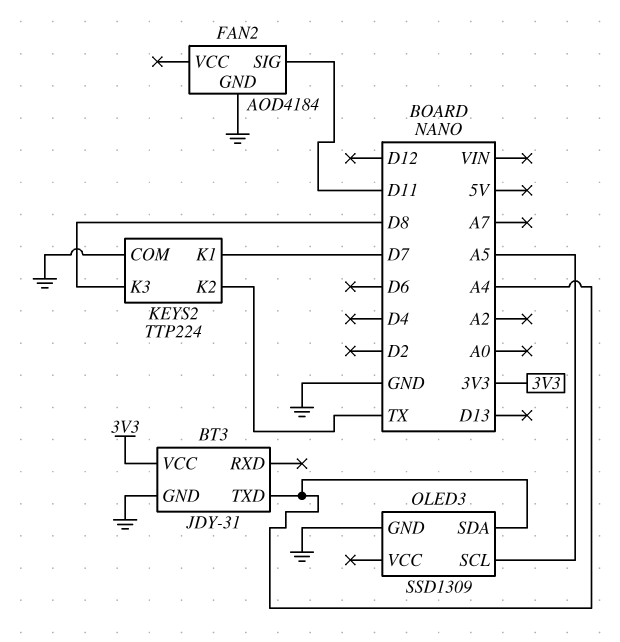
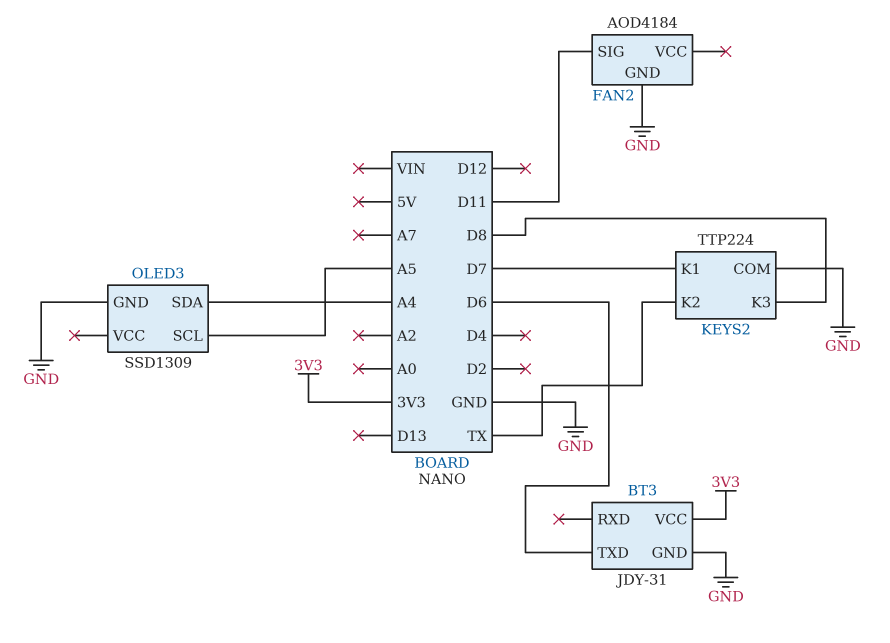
BT3 pin TXD: A4 -> D6

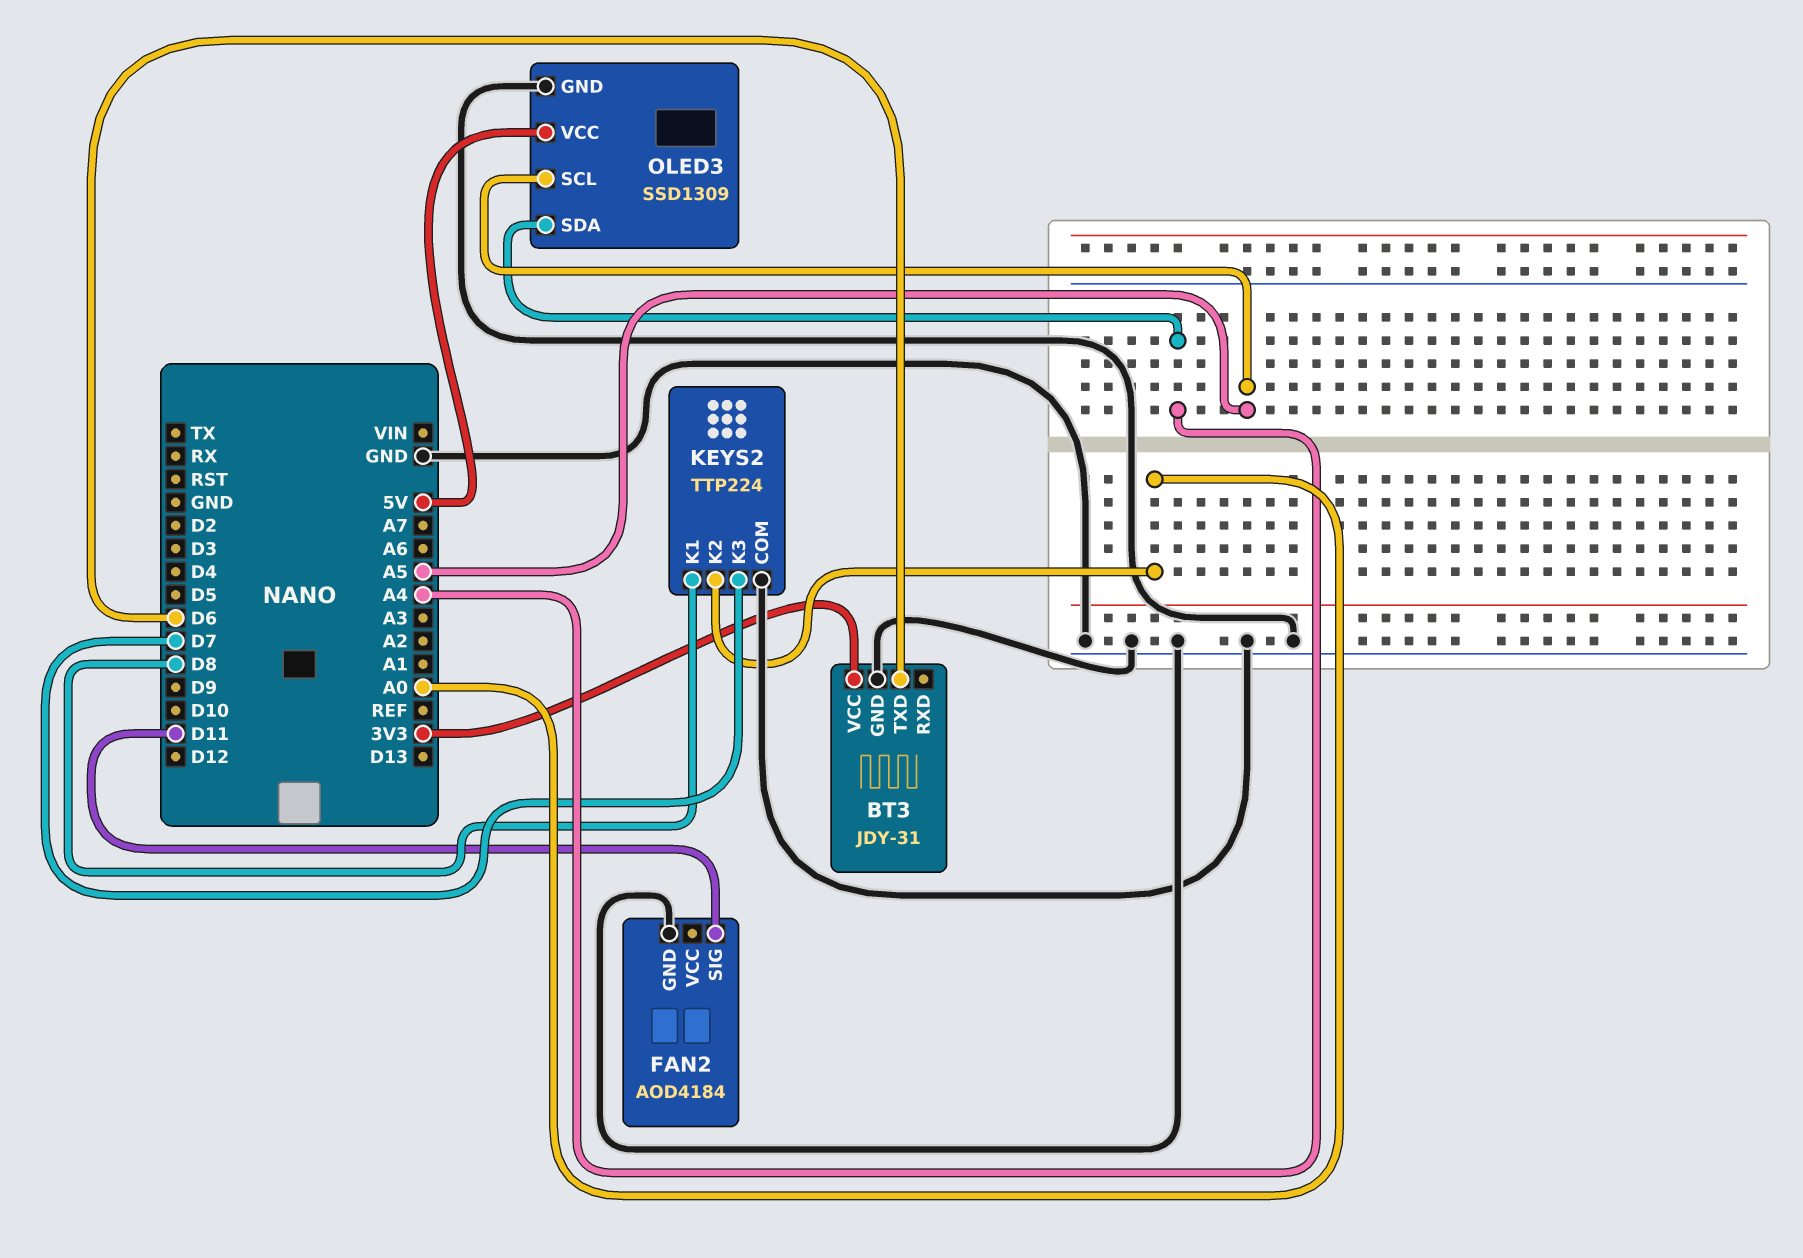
KEYS2 pin K1: D7 -> D8
KEYS2 pin K2: TX -> A0
KEYS2 pin K3: D8 -> D7
OLED3 pin VCC: none -> 5V

